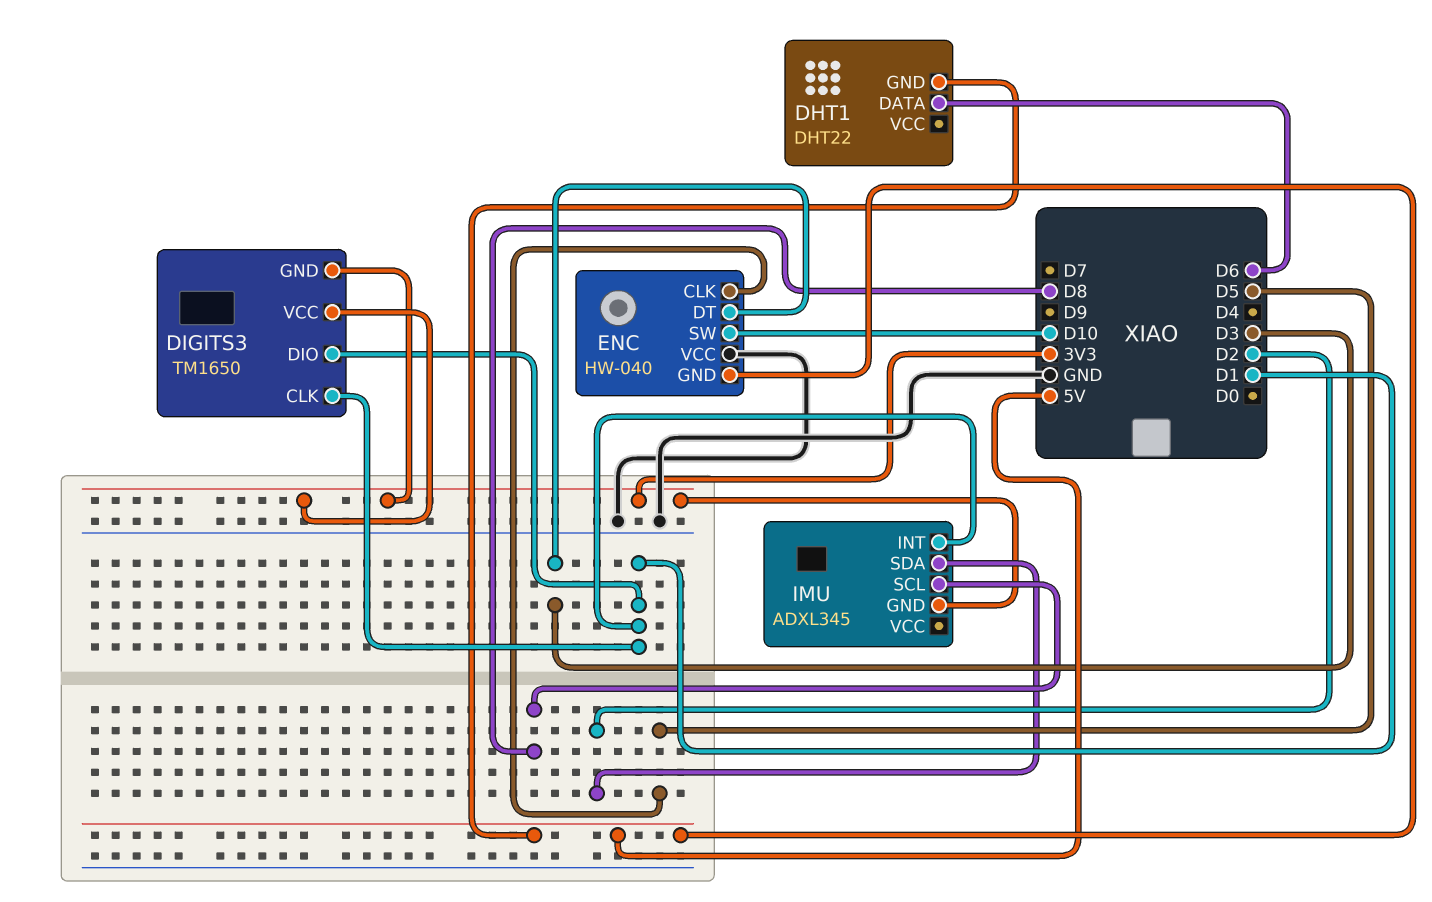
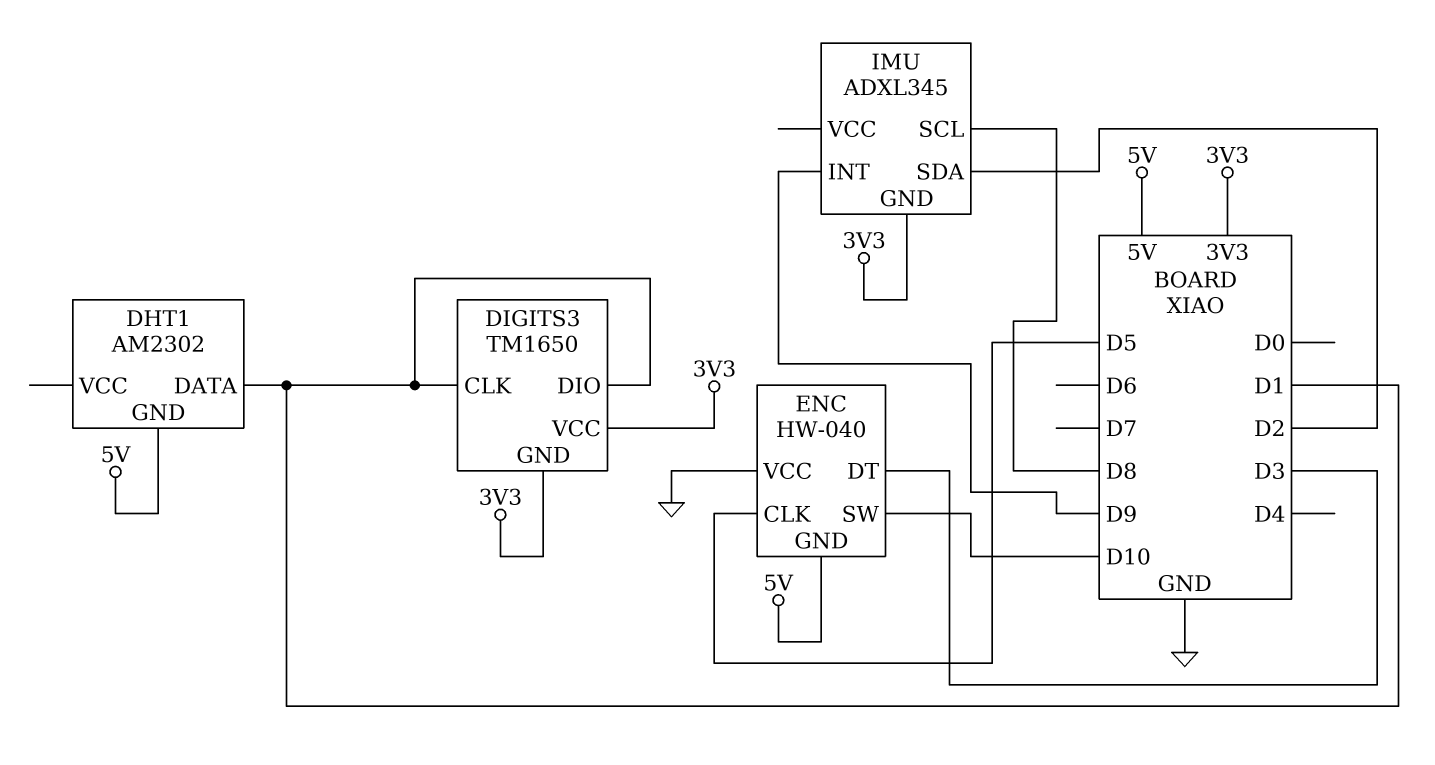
DHT1: DHT22 -> AM2302
DHT1 pin DATA: D6 -> D1
IMU pin INT: D1 -> D9

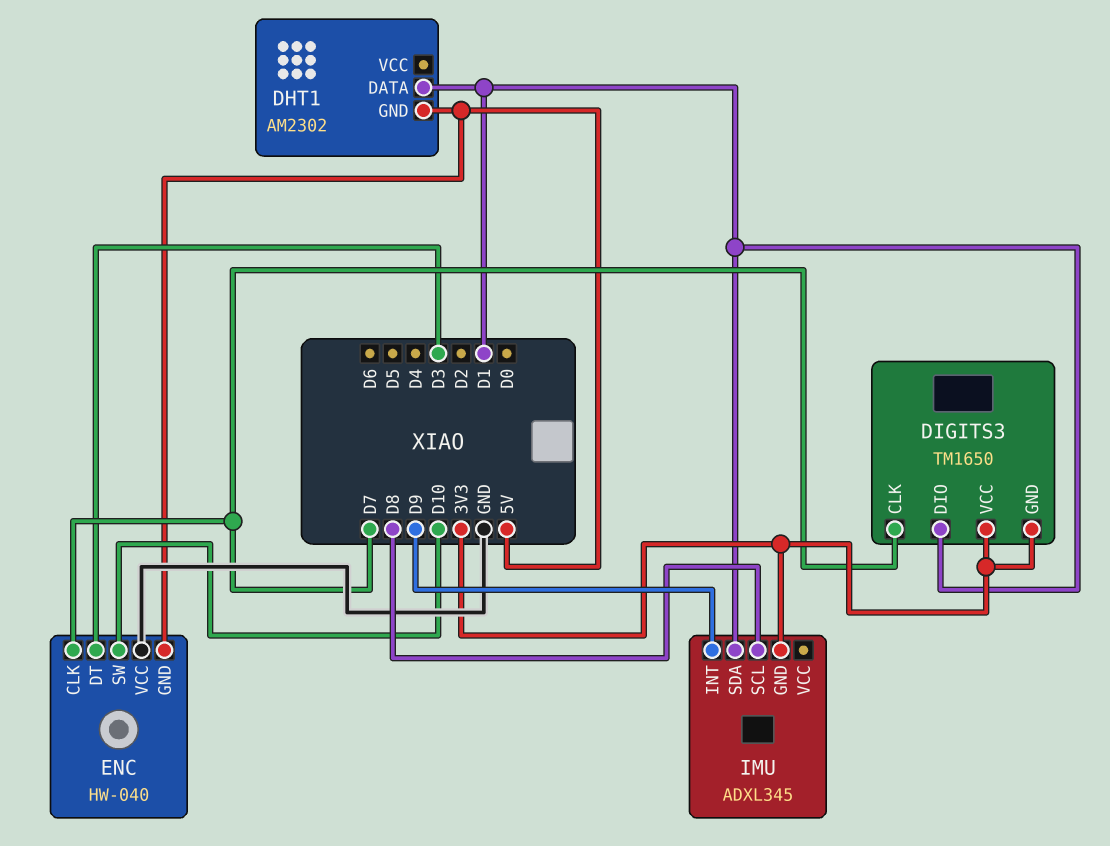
DIGITS3 pin CLK: D1 -> D7
ENC pin CLK: D5 -> D7
IMU pin SDA: D2 -> D1

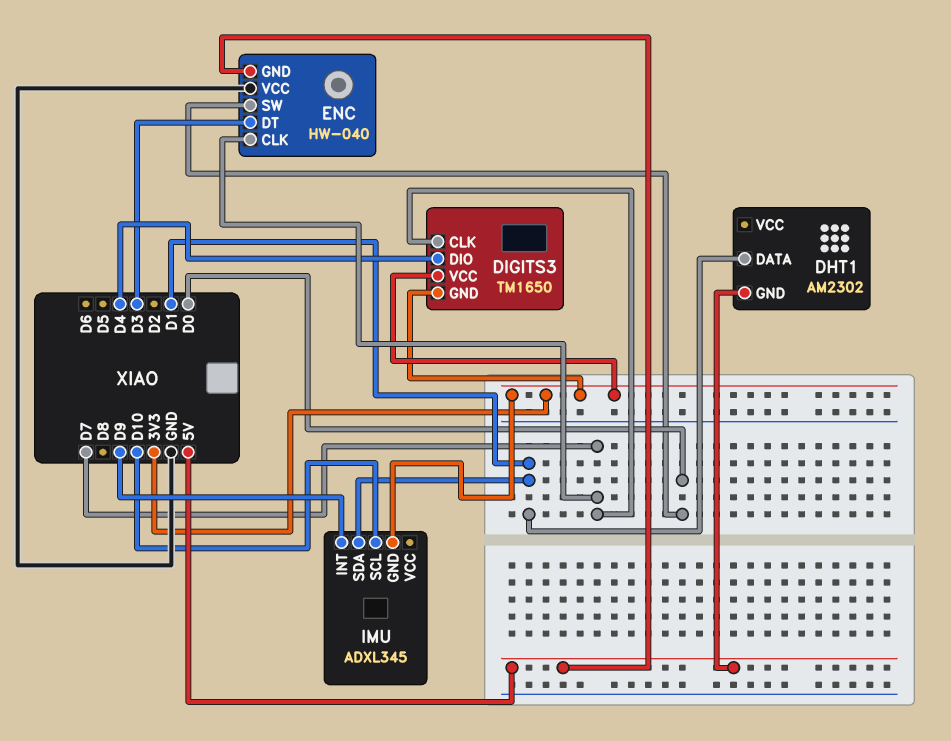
DIGITS3 pin DIO: D1 -> D4
ENC pin SW: D10 -> D0
IMU pin SCL: D8 -> D10

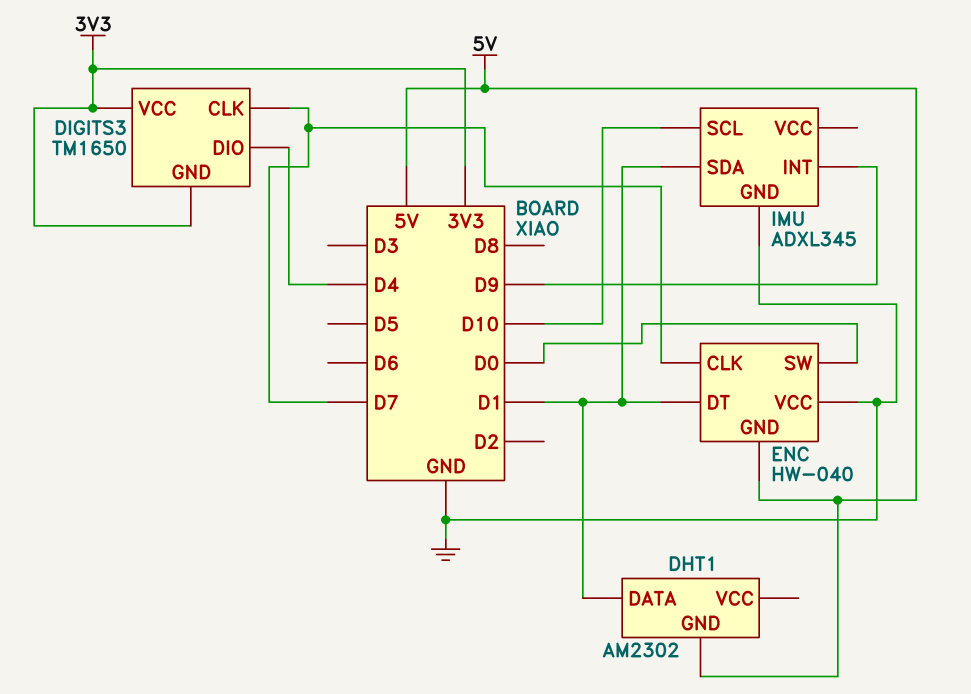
ENC pin DT: D3 -> D1
IMU pin GND: 3V3 -> GND

